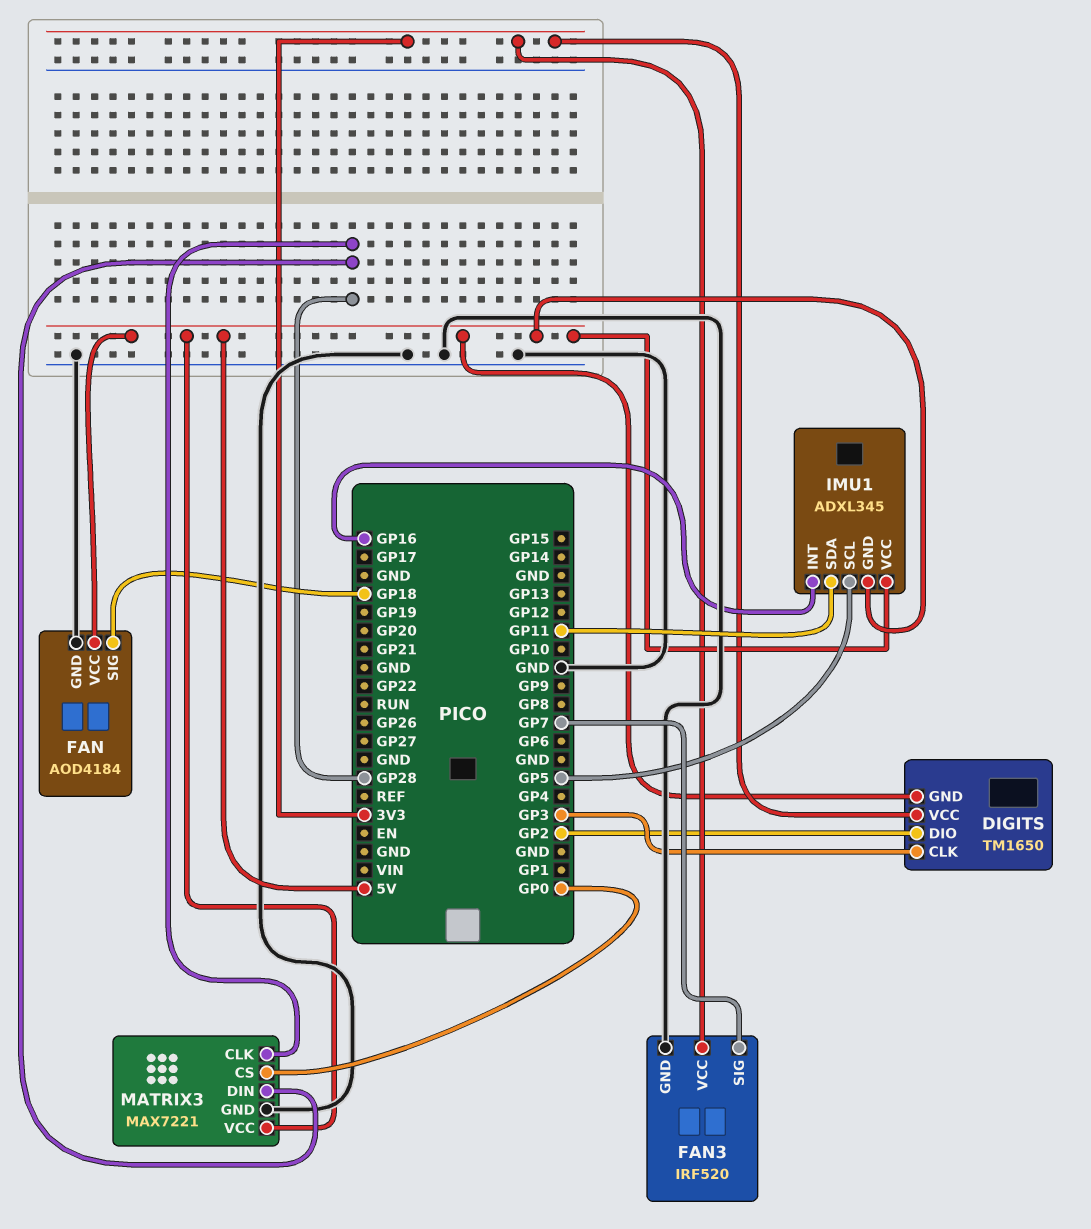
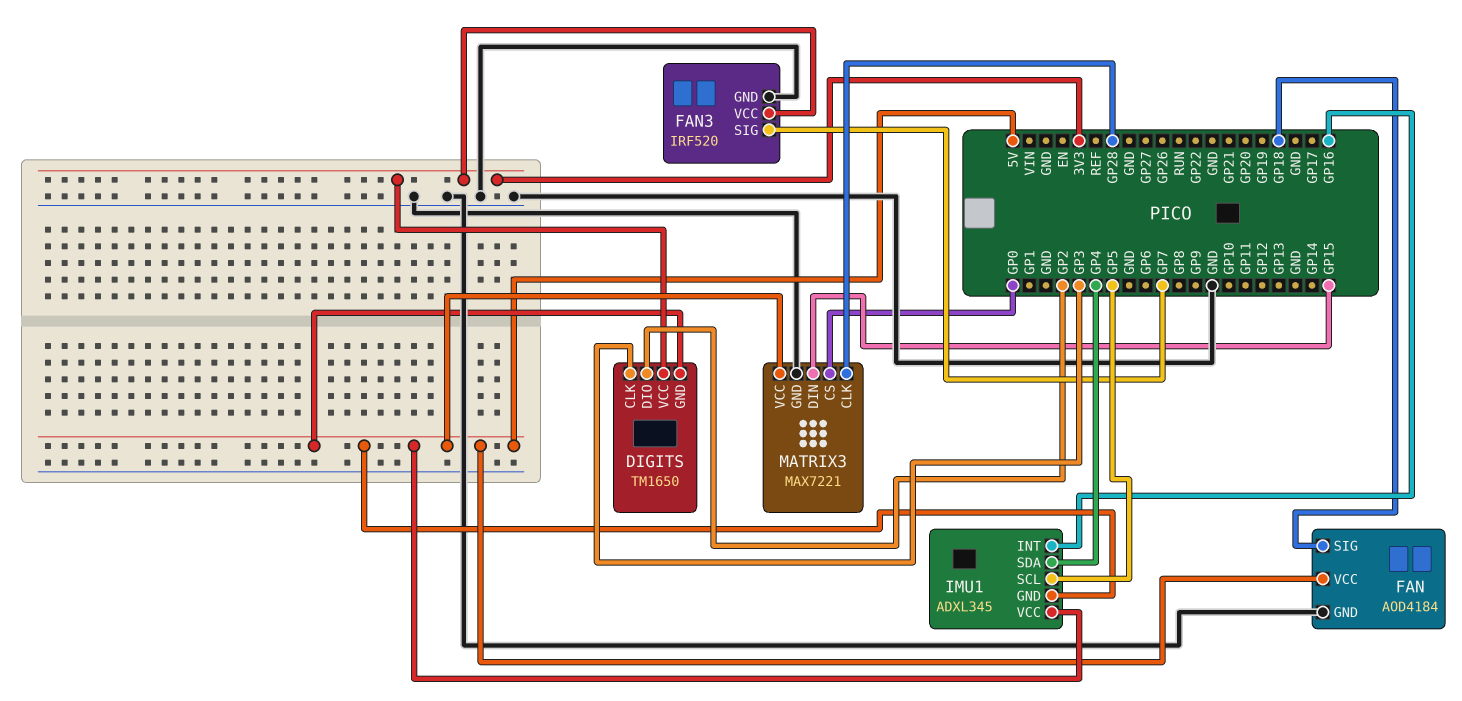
IMU1 pin SDA: GP11 -> GP4
MATRIX3 pin DIN: GP28 -> GP15

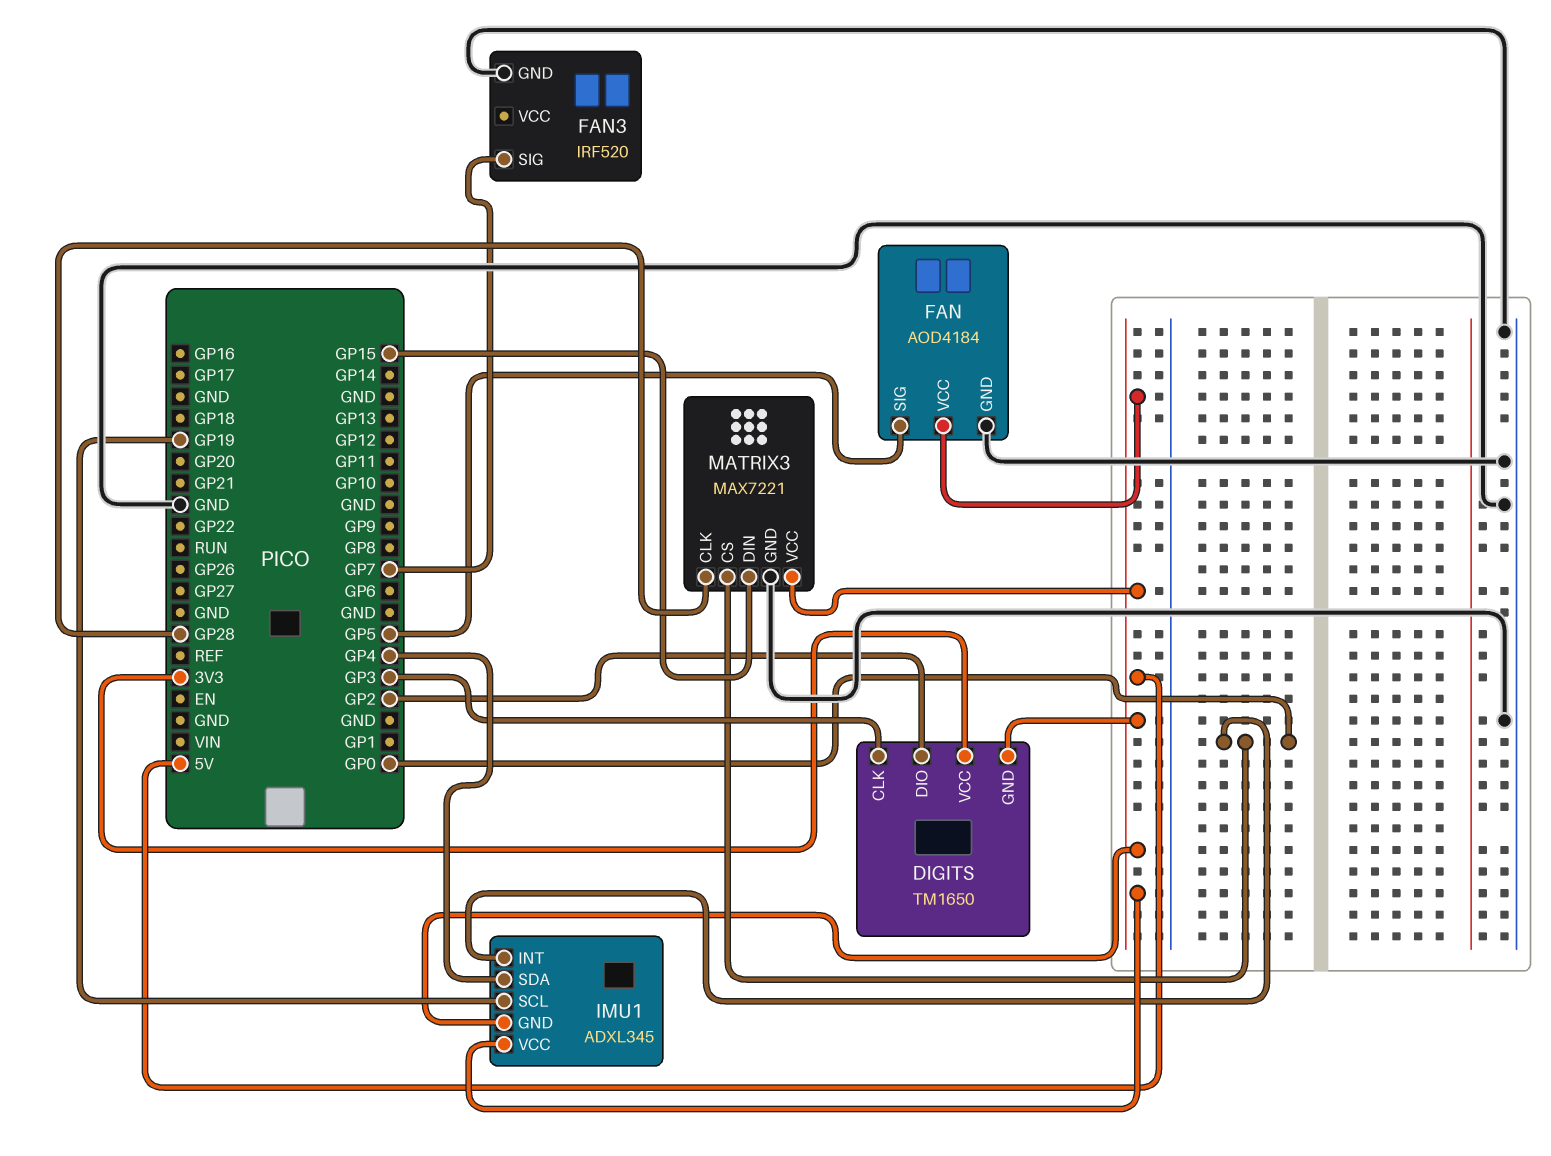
FAN pin SIG: GP18 -> GP5
FAN3 pin VCC: 3V3 -> none
IMU1 pin INT: GP16 -> GP0
IMU1 pin SCL: GP5 -> GP19

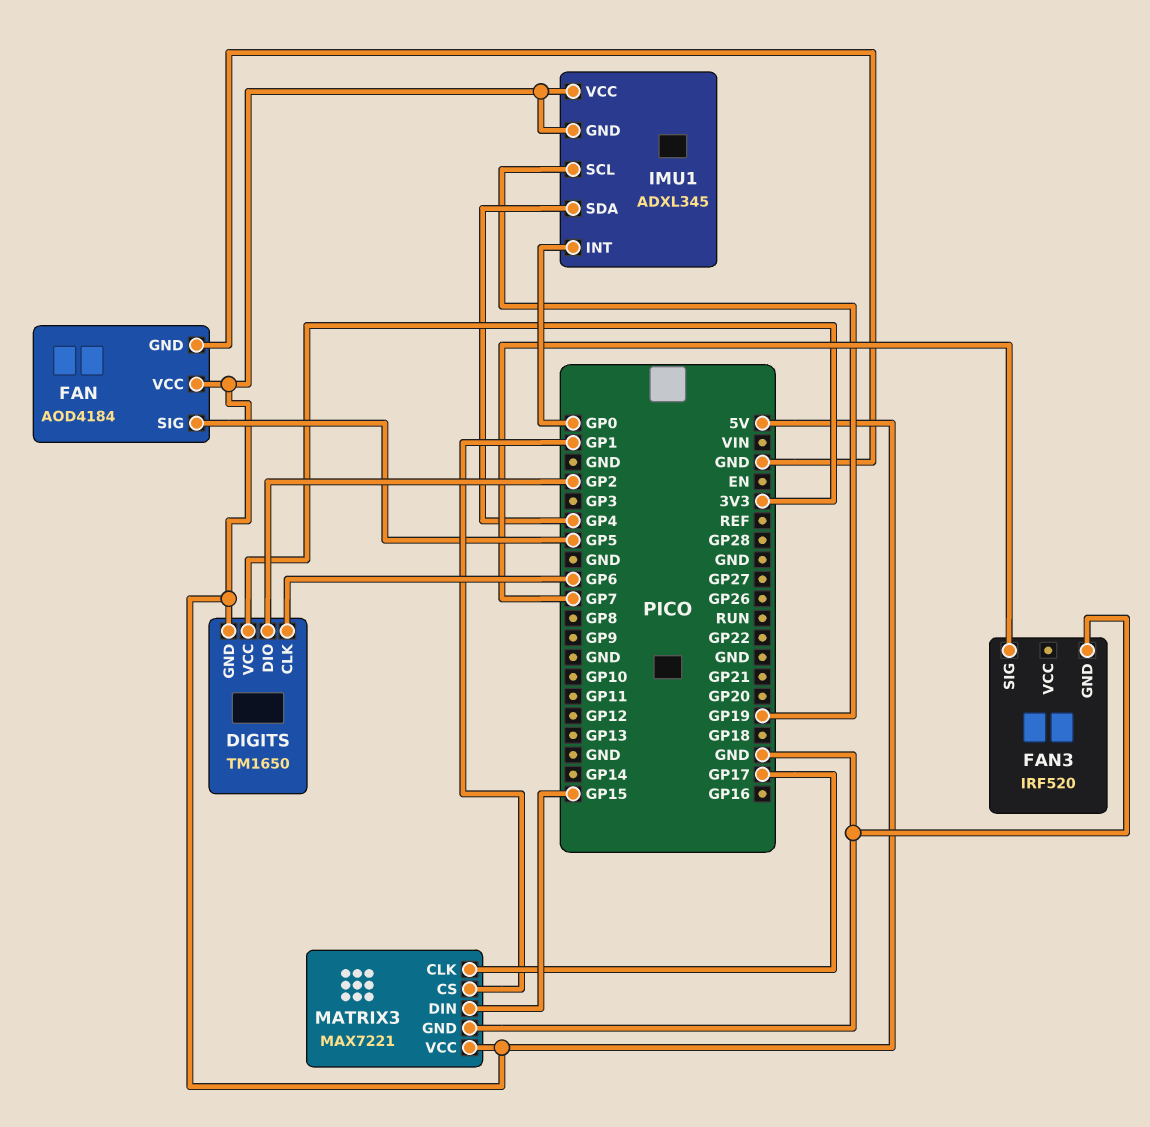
DIGITS pin CLK: GP3 -> GP6
MATRIX3 pin CLK: GP28 -> GP17
MATRIX3 pin CS: GP0 -> GP1

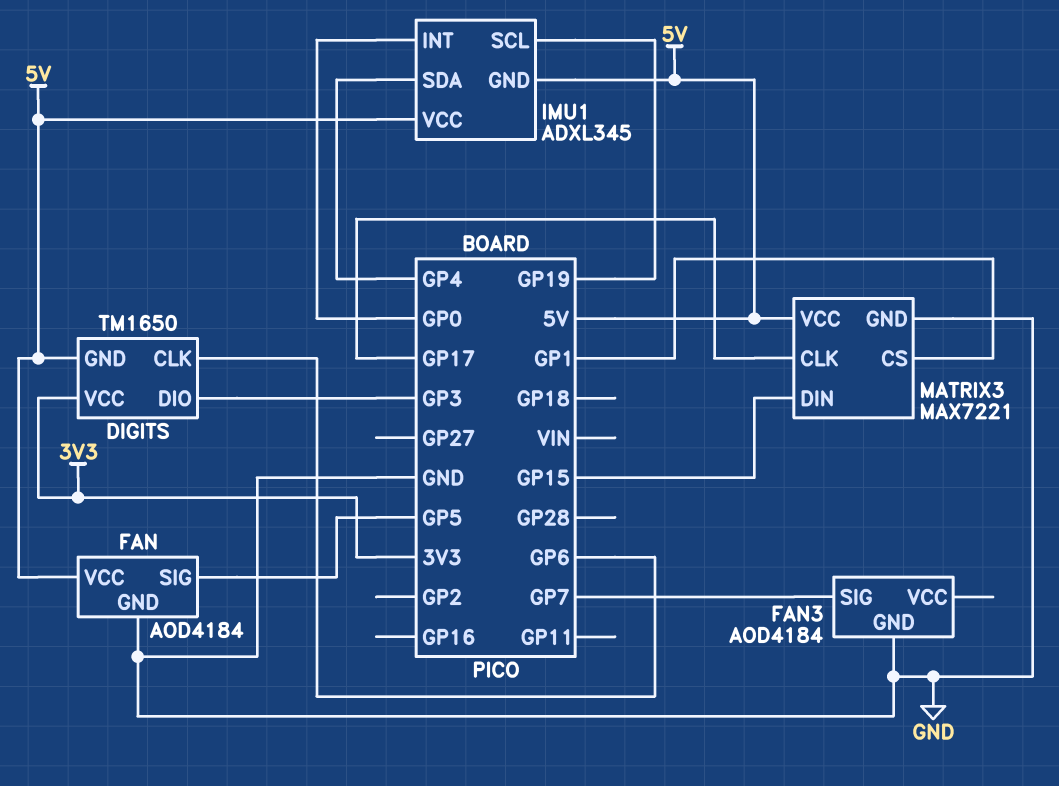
DIGITS pin DIO: GP2 -> GP3
FAN3: IRF520 -> AOD4184

